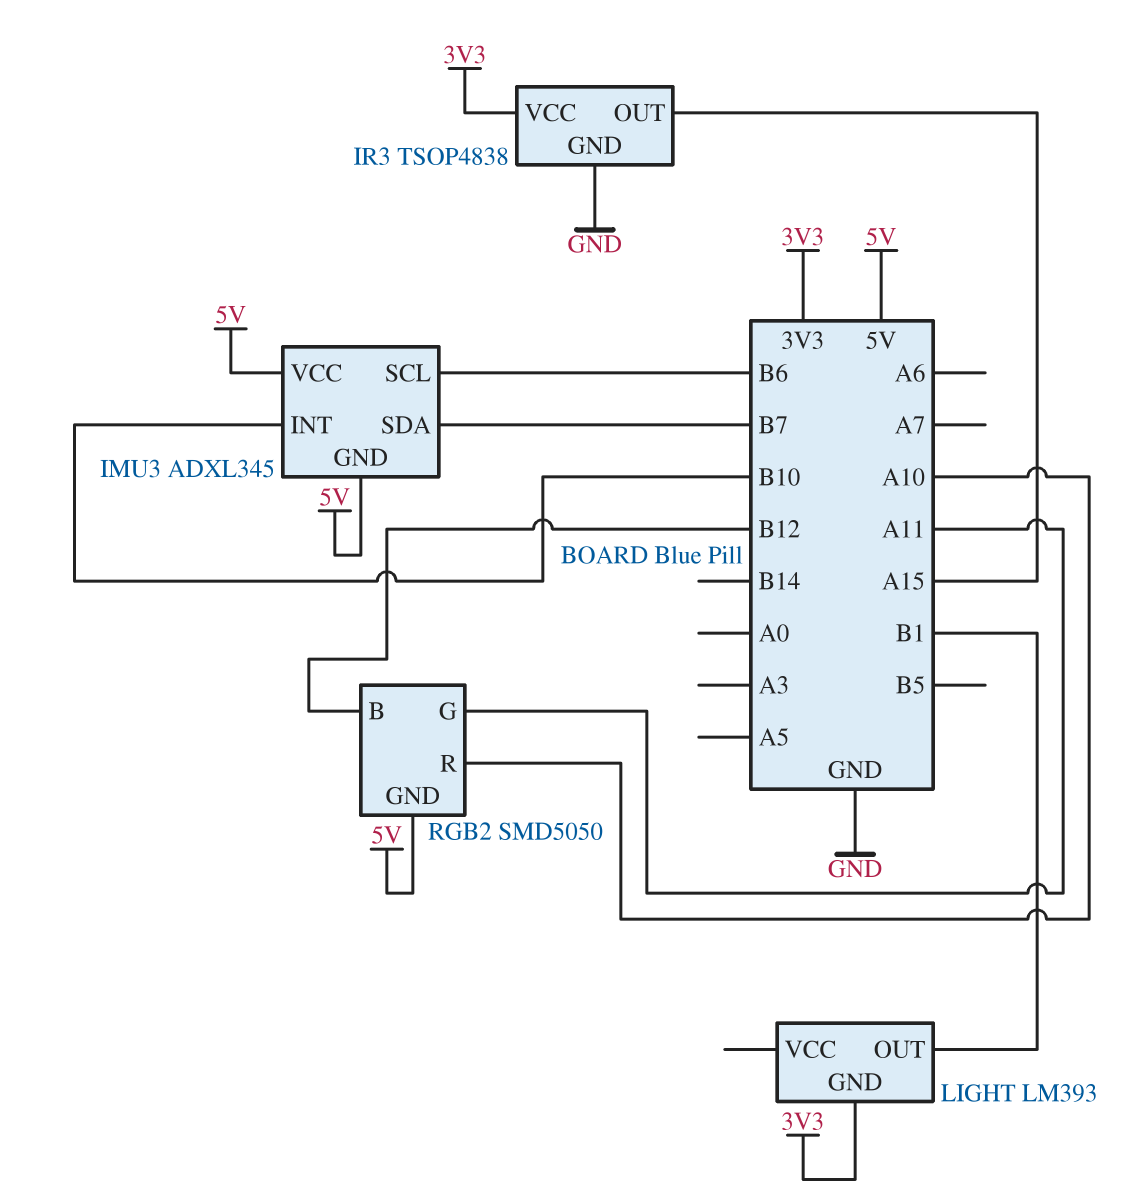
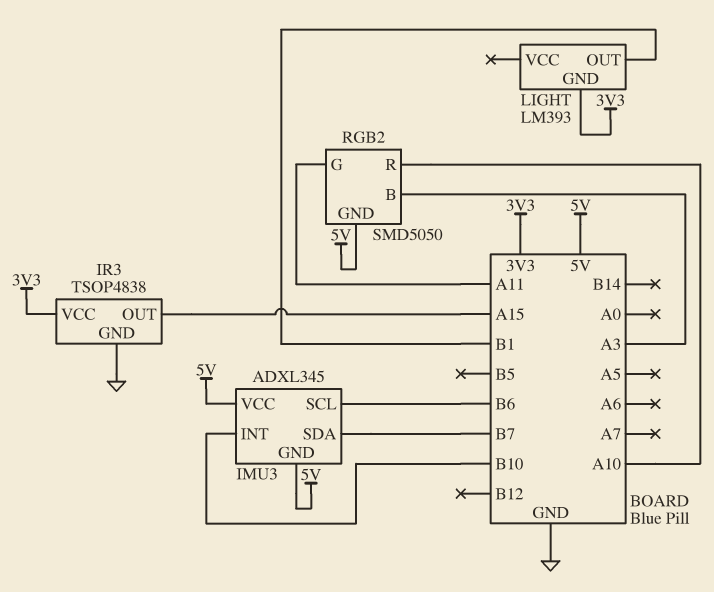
RGB2 pin B: B12 -> A3

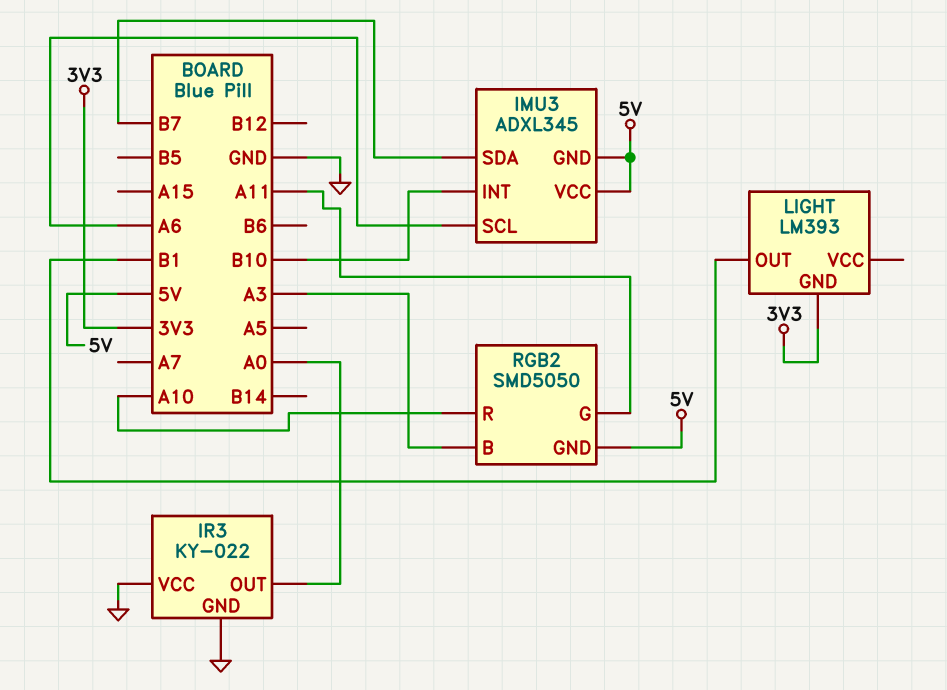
IMU3 pin SCL: B6 -> A6
IR3: TSOP4838 -> KY-022
IR3 pin OUT: A15 -> A0
IR3 pin VCC: 3V3 -> GND

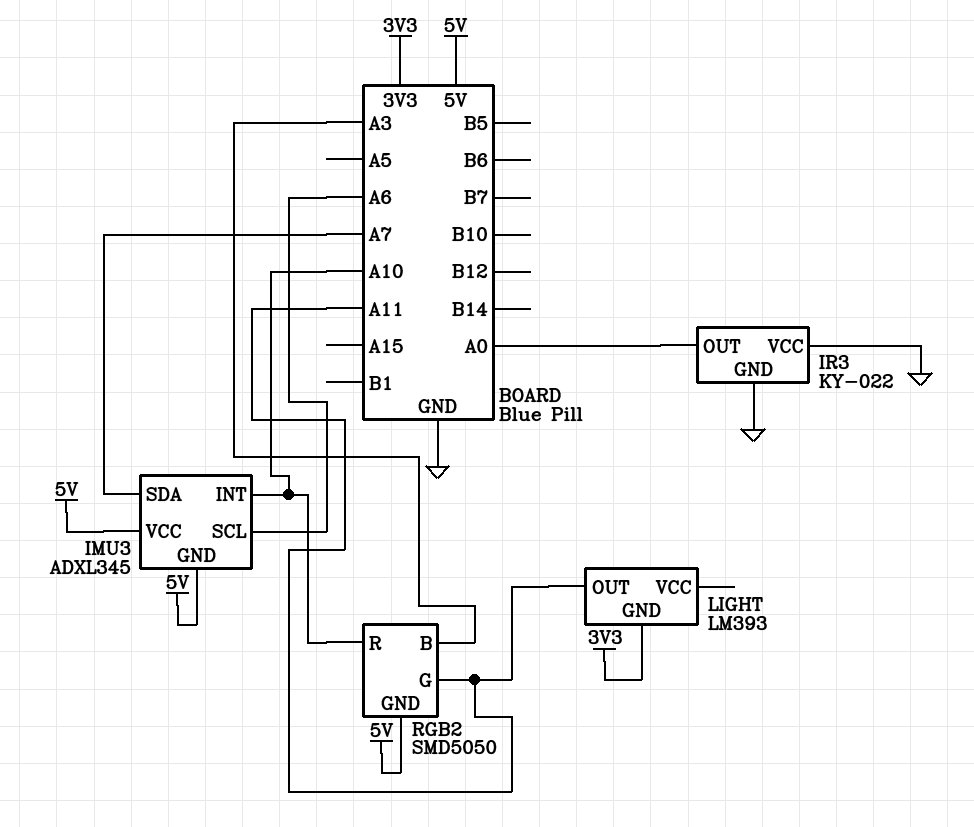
IMU3 pin INT: B10 -> A10
IMU3 pin SDA: B7 -> A7
LIGHT pin OUT: B1 -> A11

